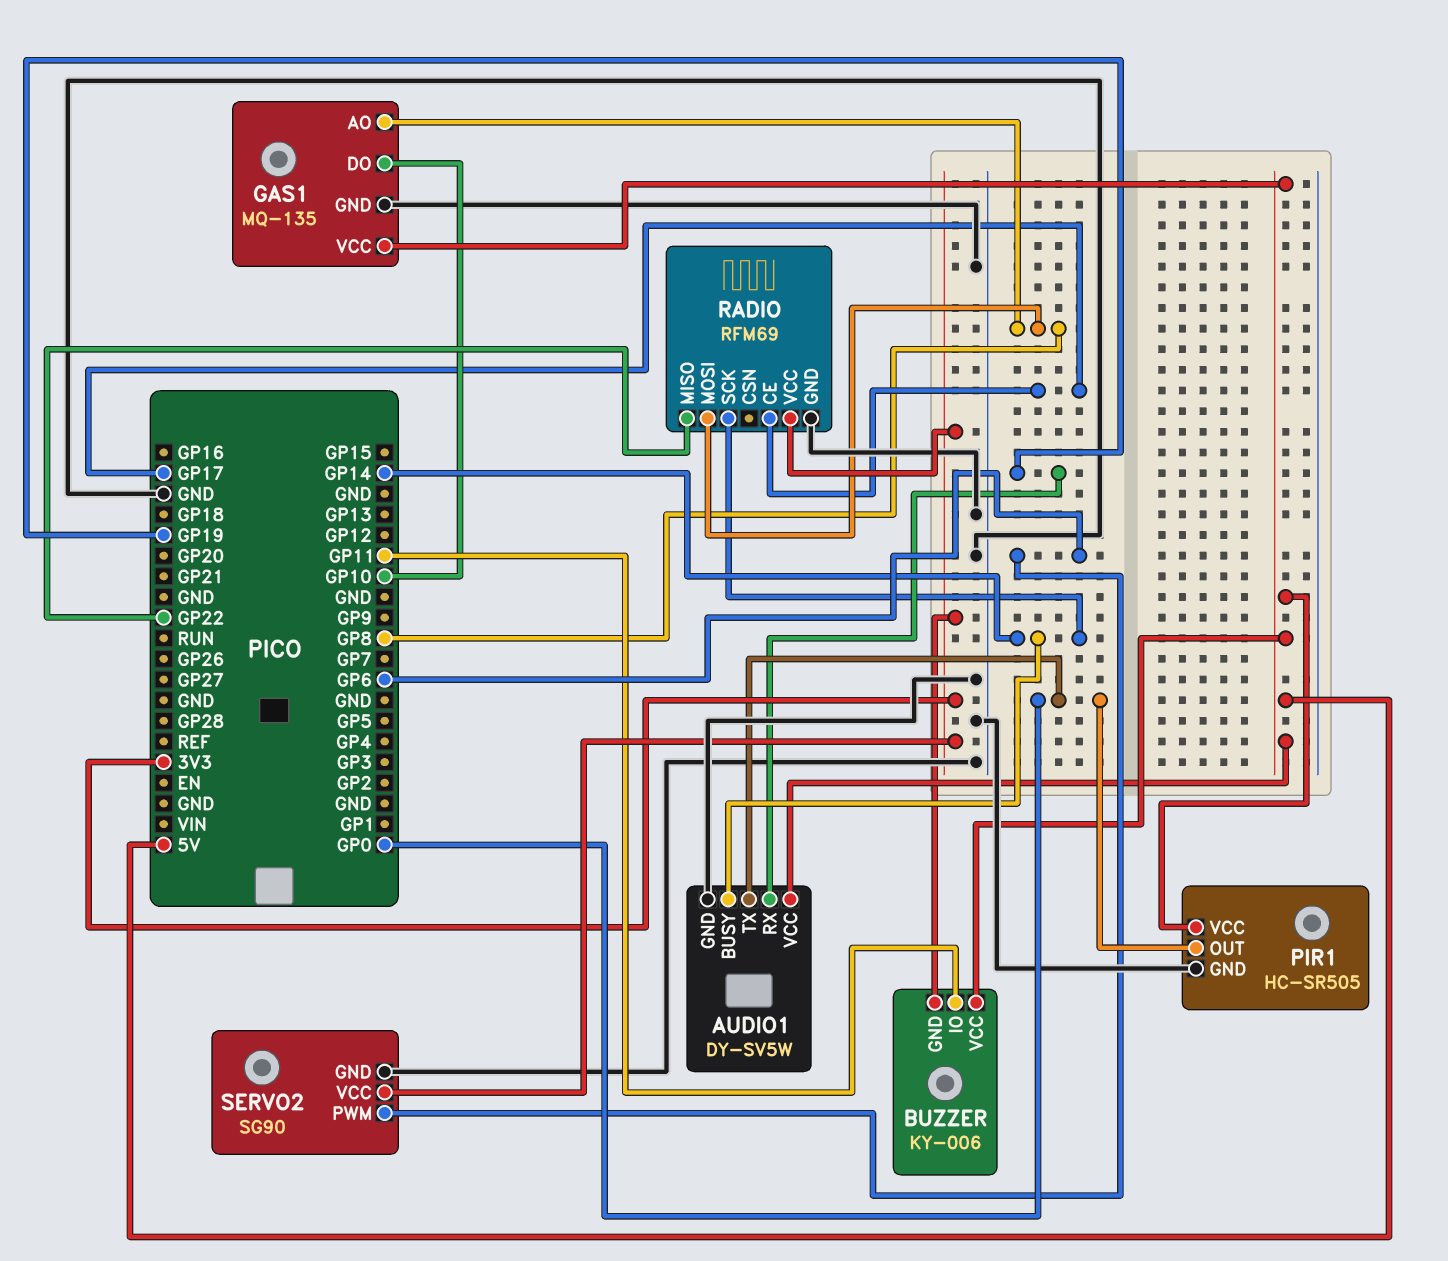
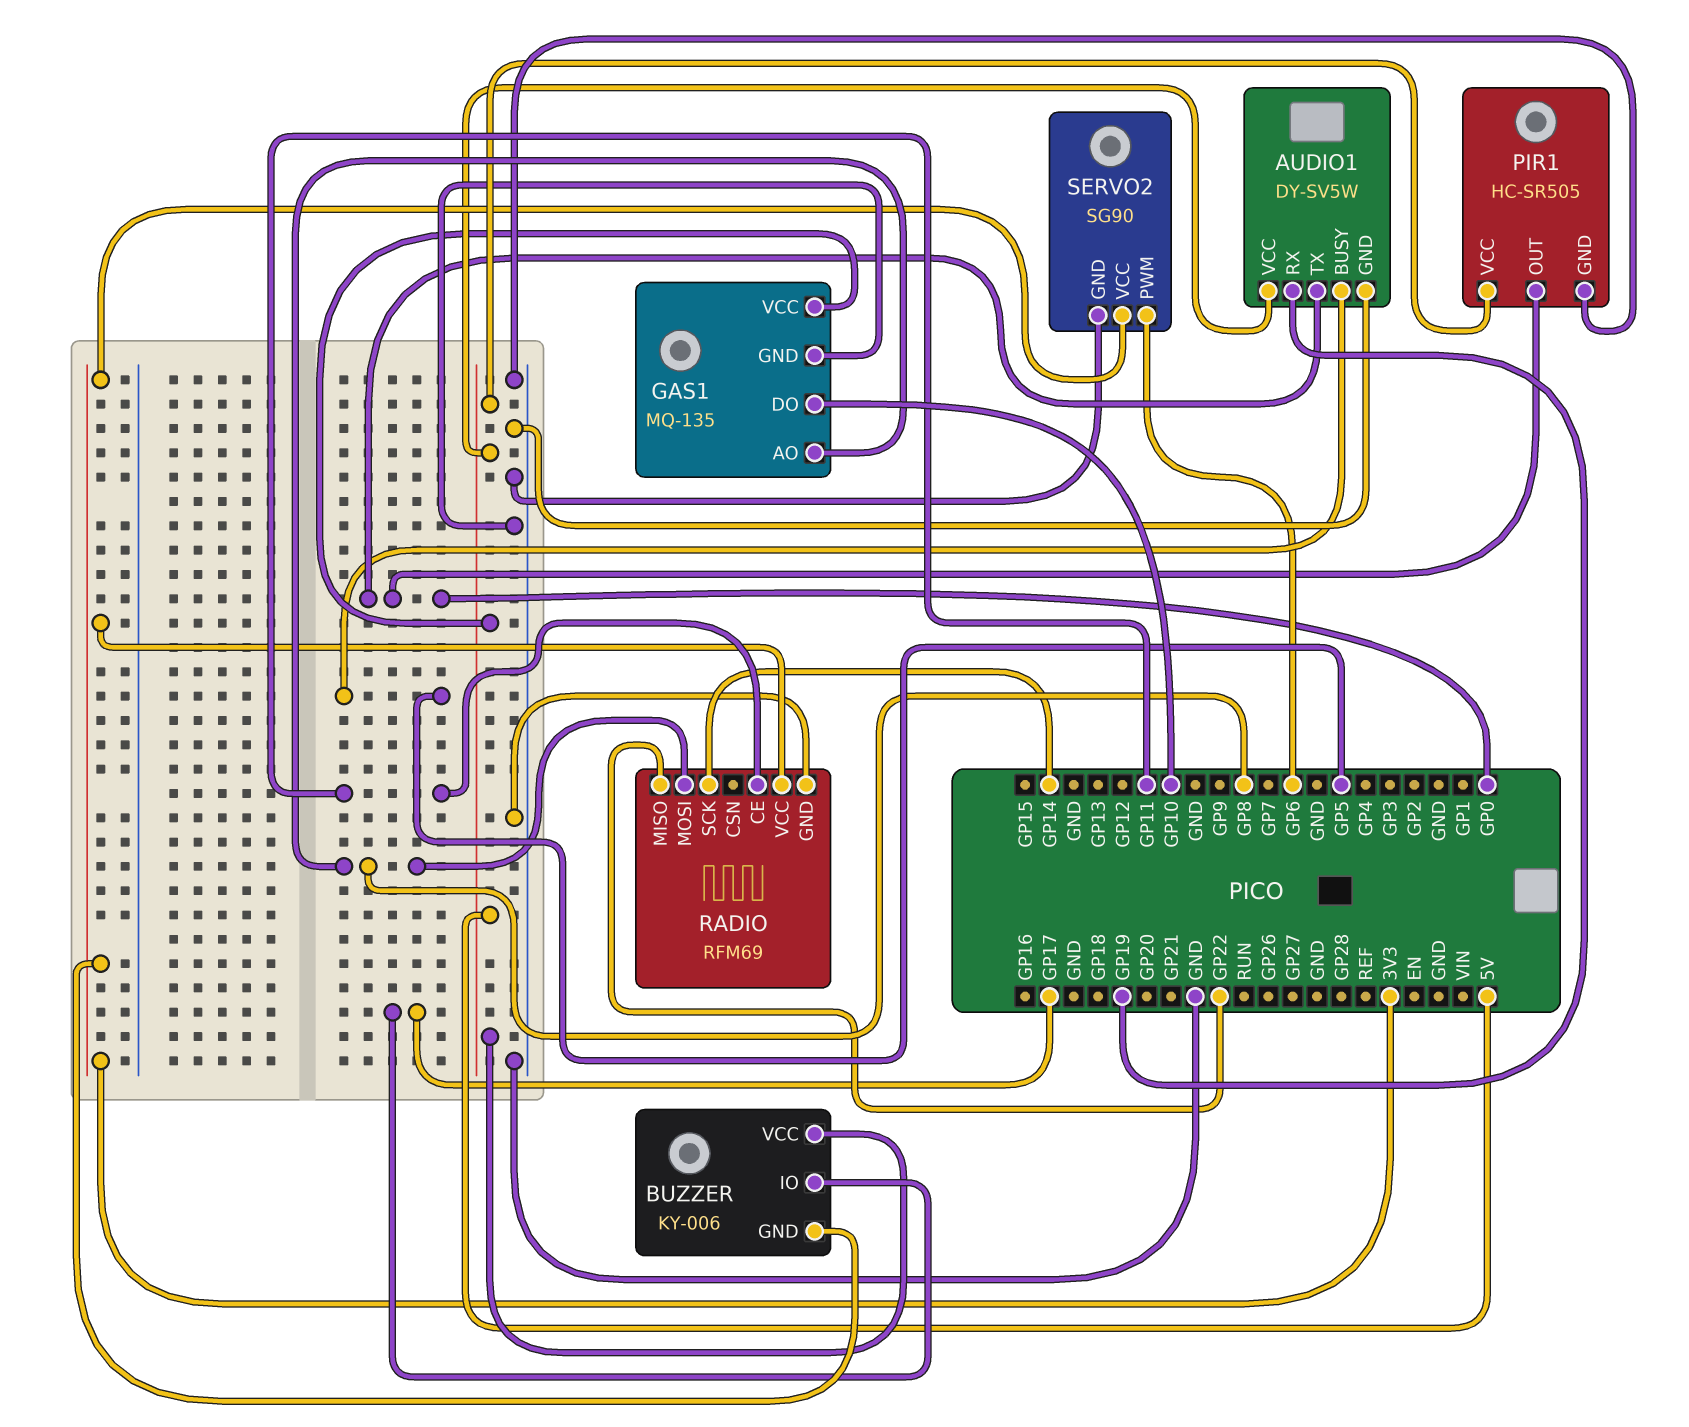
AUDIO1 pin BUSY: GP14 -> GP5
BUZZER pin IO: GP11 -> GP17
RADIO pin CE: GP17 -> GP11

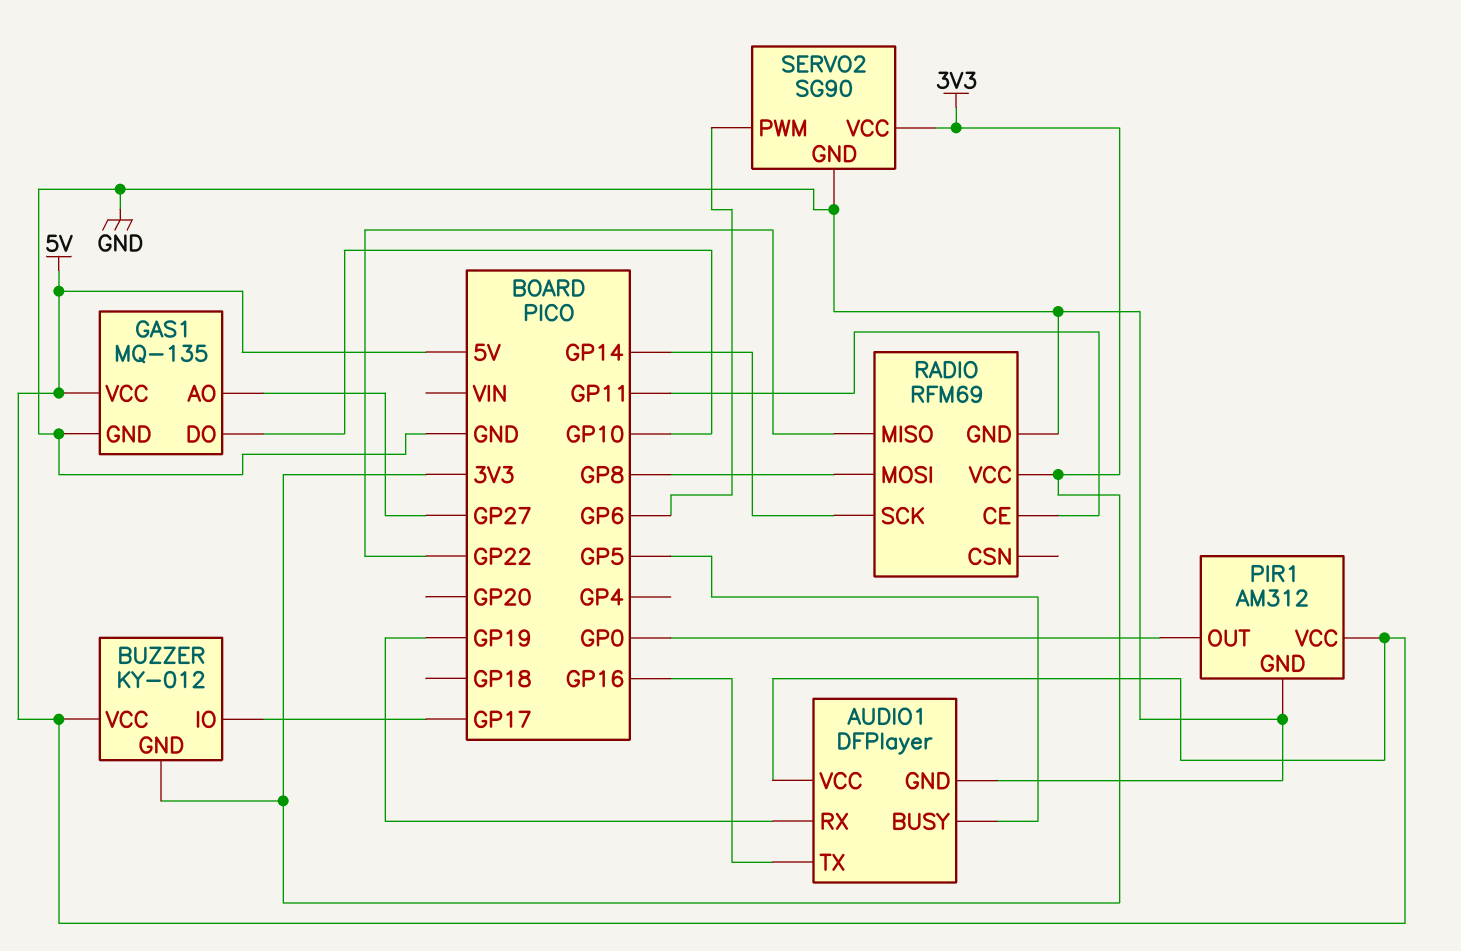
AUDIO1: DY-SV5W -> DFPlayer
AUDIO1 pin TX: GP0 -> GP16
BUZZER: KY-006 -> KY-012
GAS1 pin AO: GP8 -> GP27
PIR1: HC-SR505 -> AM312

